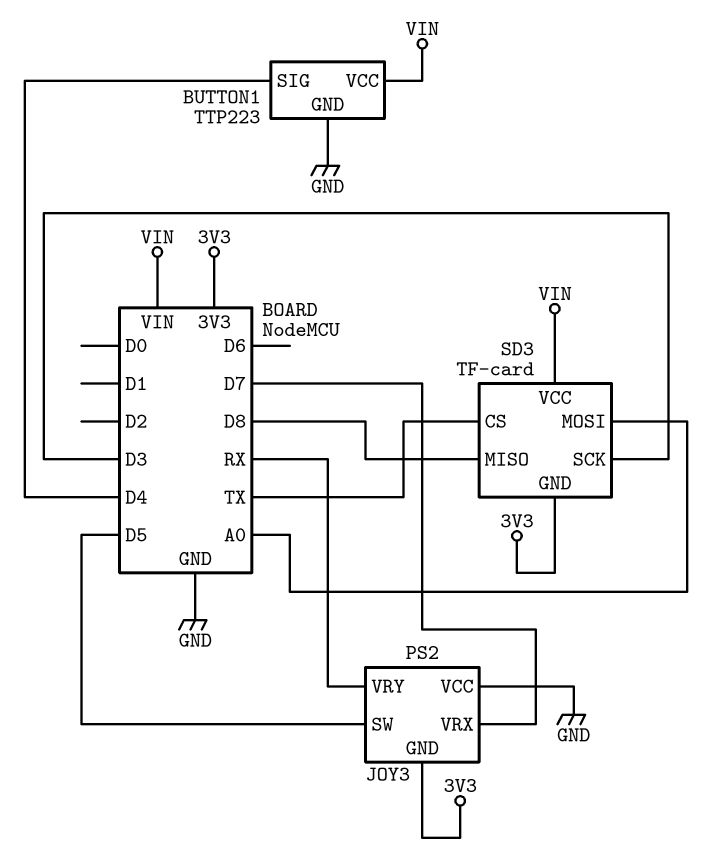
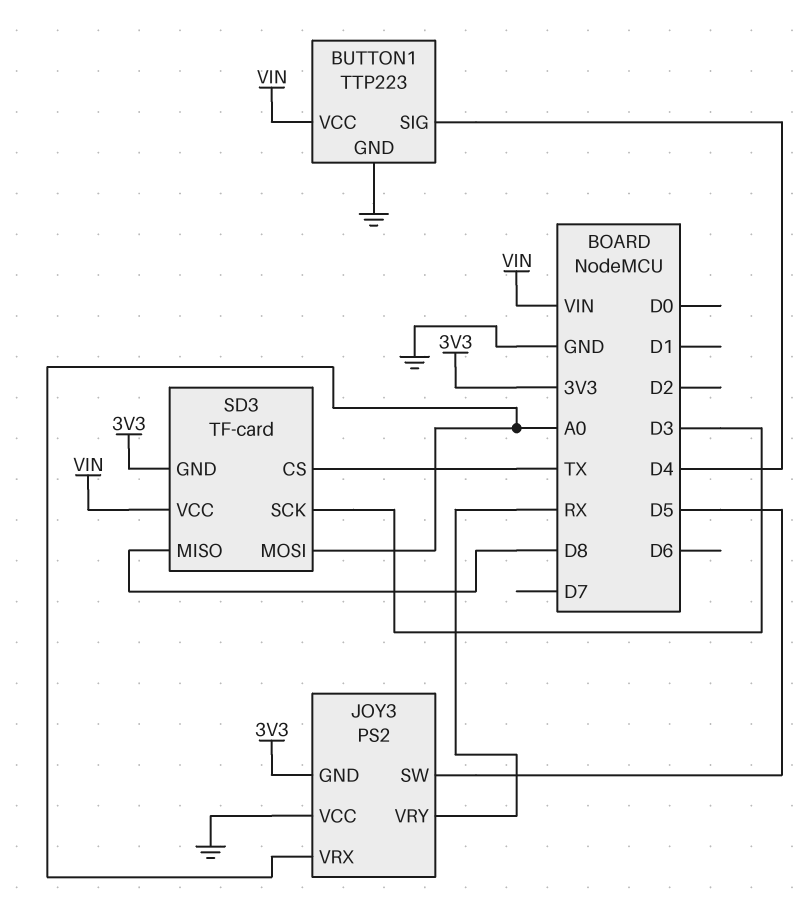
JOY3 pin VRX: D7 -> A0

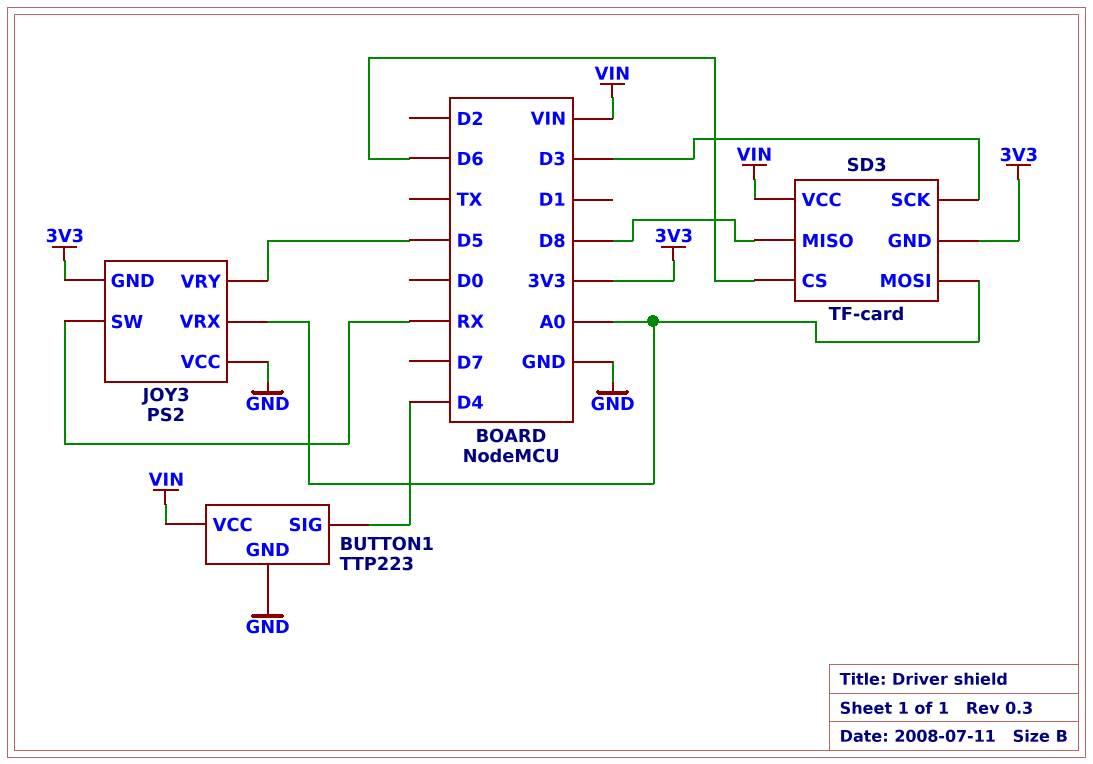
JOY3 pin SW: D5 -> RX
JOY3 pin VRY: RX -> D5
SD3 pin CS: TX -> D6

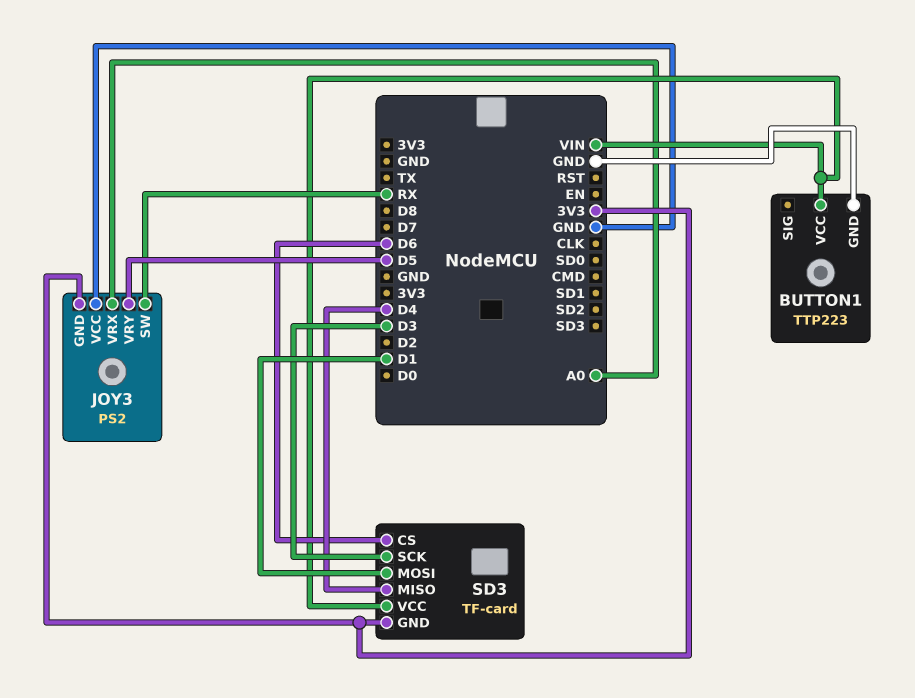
BUTTON1 pin SIG: D4 -> none
SD3 pin MISO: D8 -> D4
SD3 pin MOSI: A0 -> D1

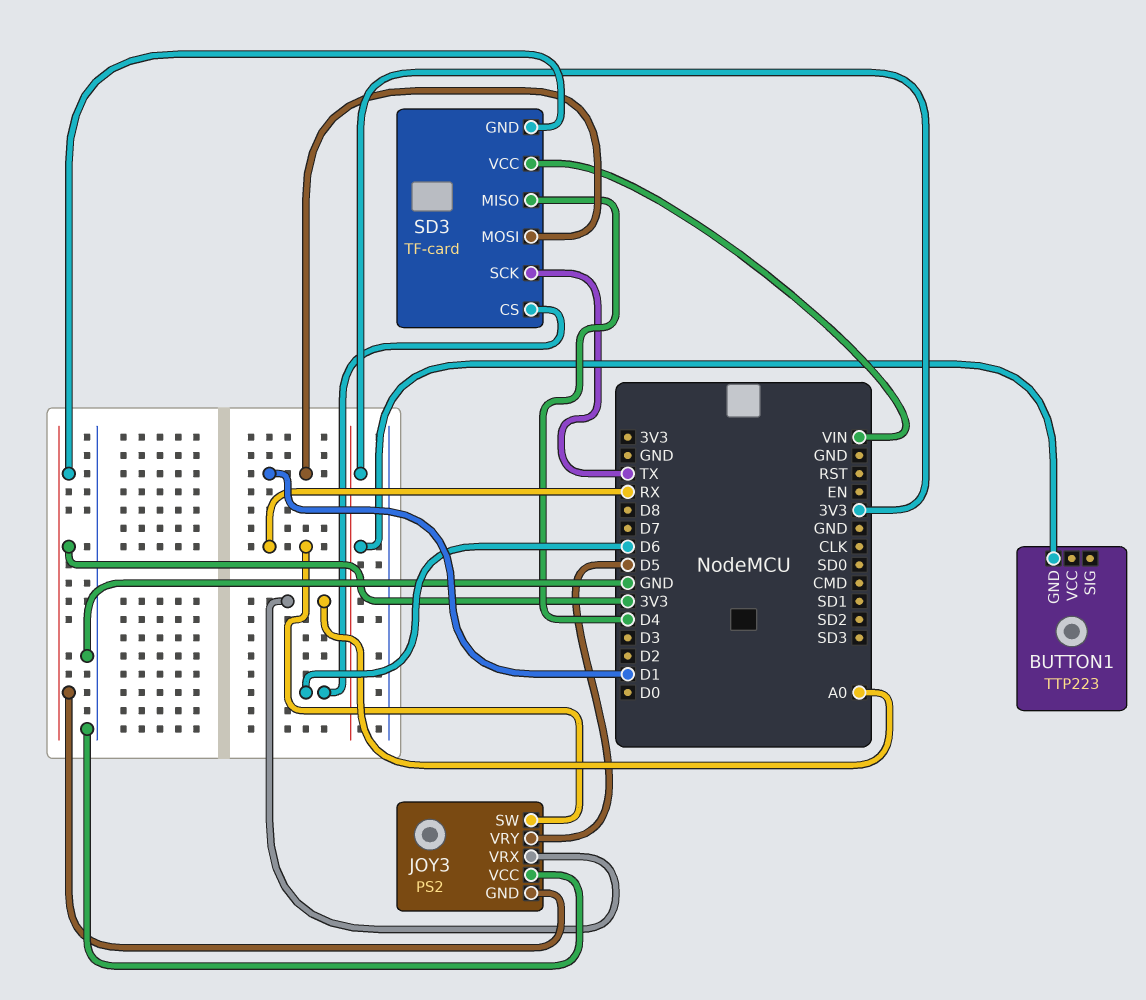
BUTTON1 pin GND: GND -> 3V3
BUTTON1 pin VCC: VIN -> none
SD3 pin SCK: D3 -> TX

